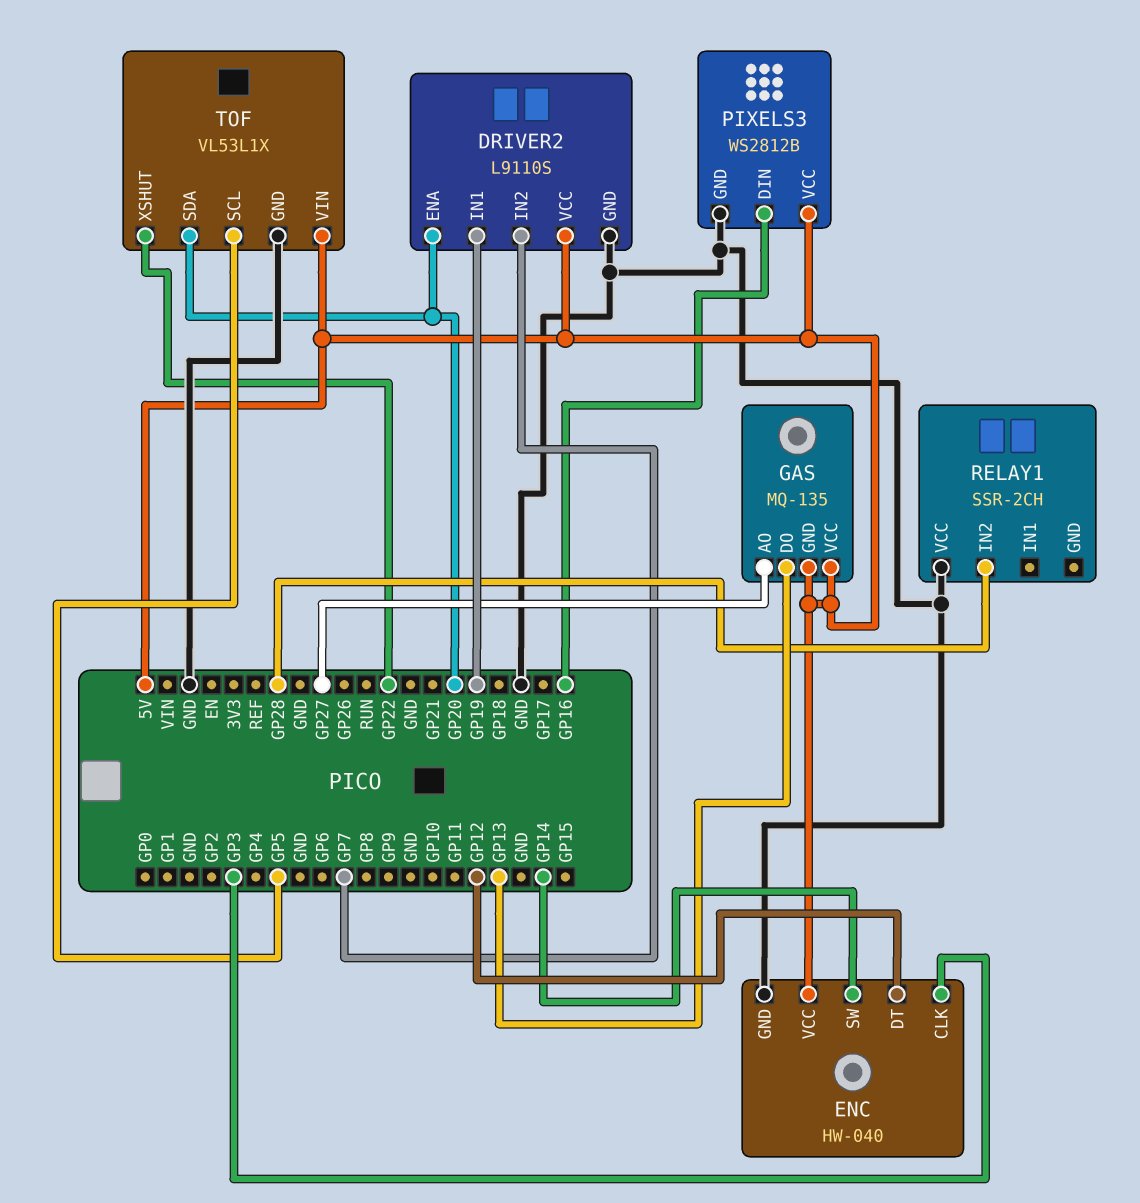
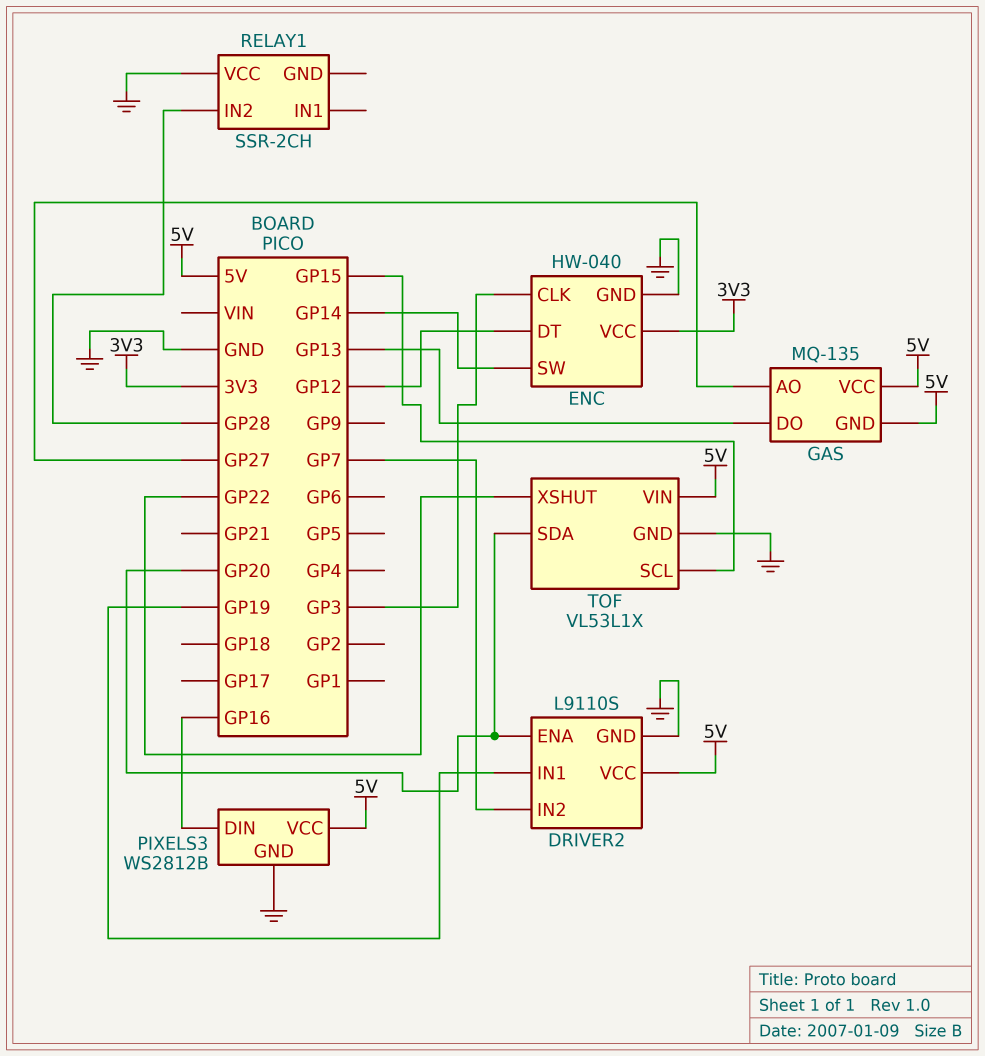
ENC pin VCC: 5V -> 3V3
TOF pin SCL: GP5 -> GP15

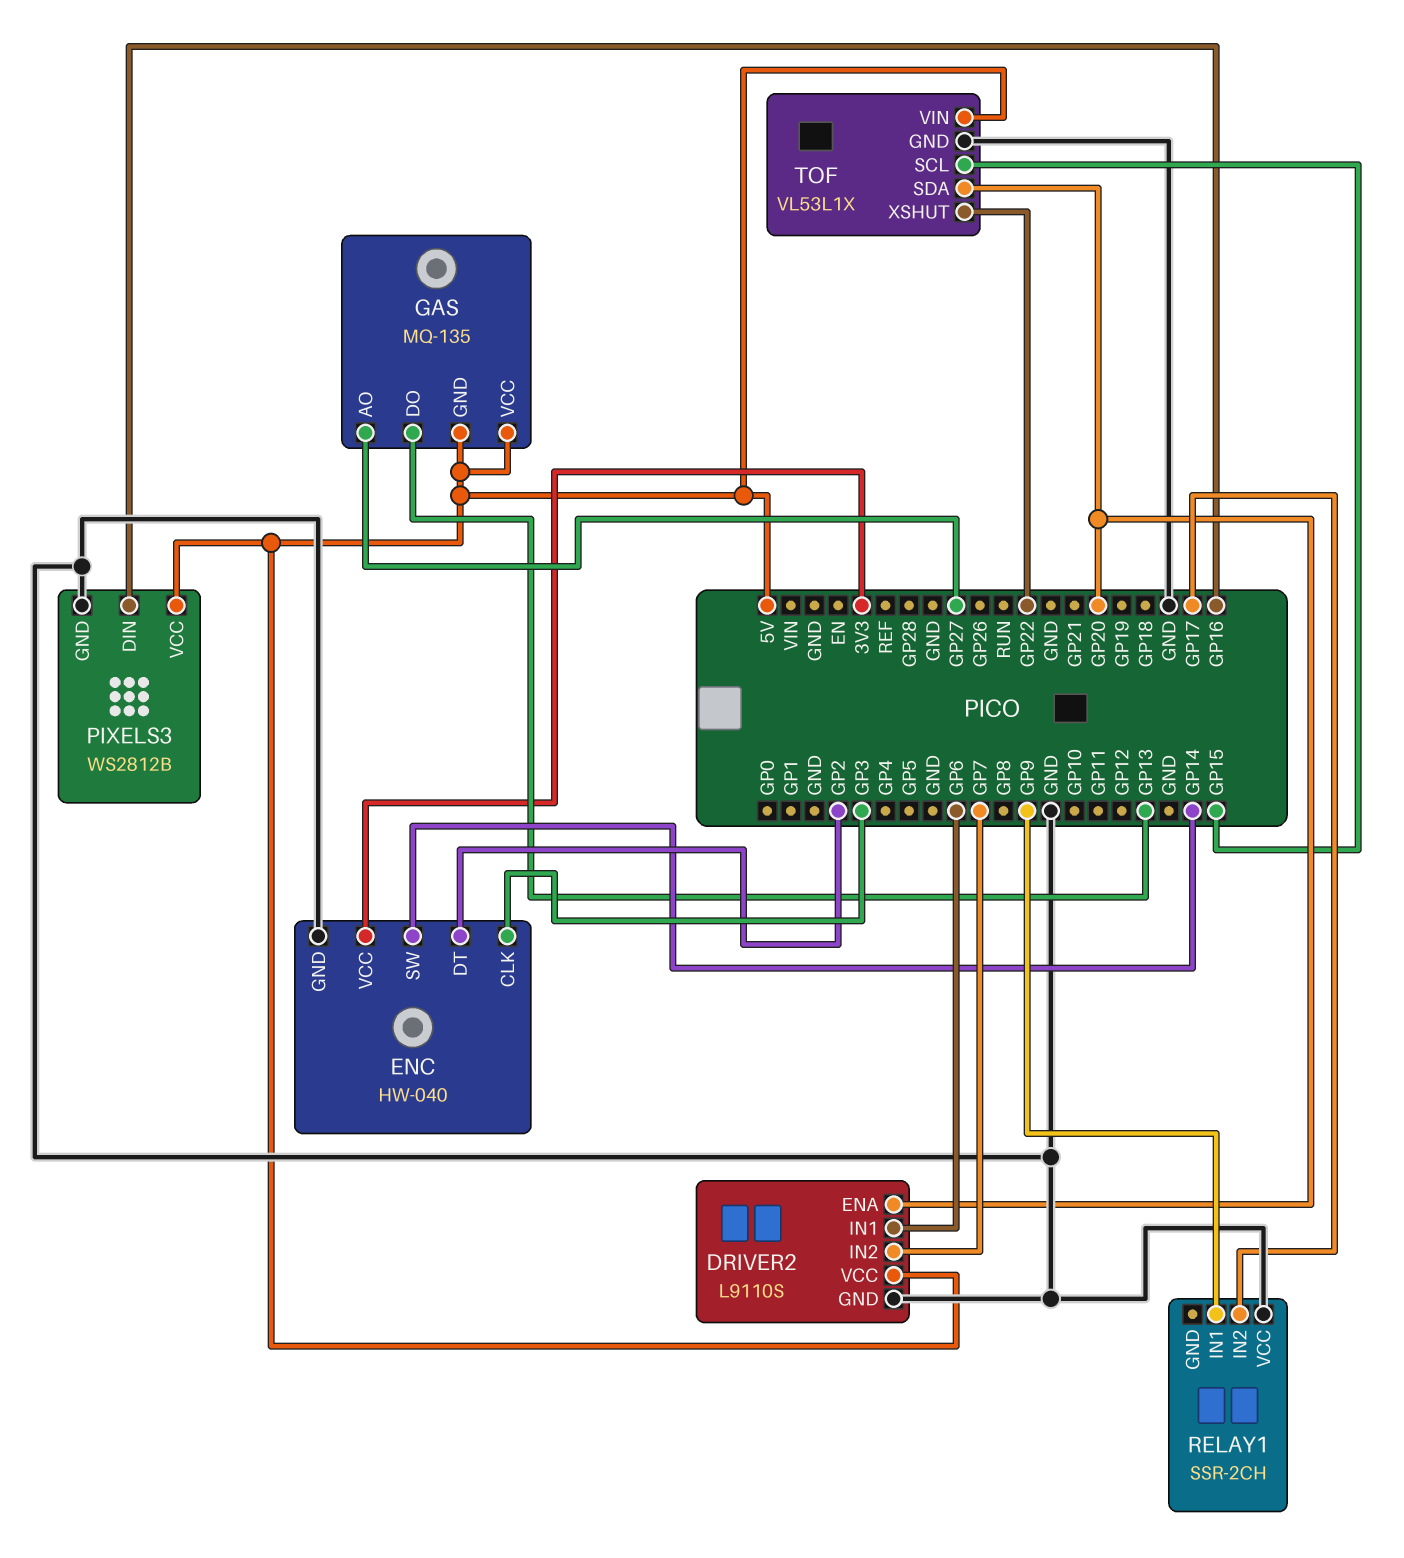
DRIVER2 pin IN1: GP19 -> GP6
ENC pin DT: GP12 -> GP2
RELAY1 pin IN1: none -> GP9
RELAY1 pin IN2: GP28 -> GP17

